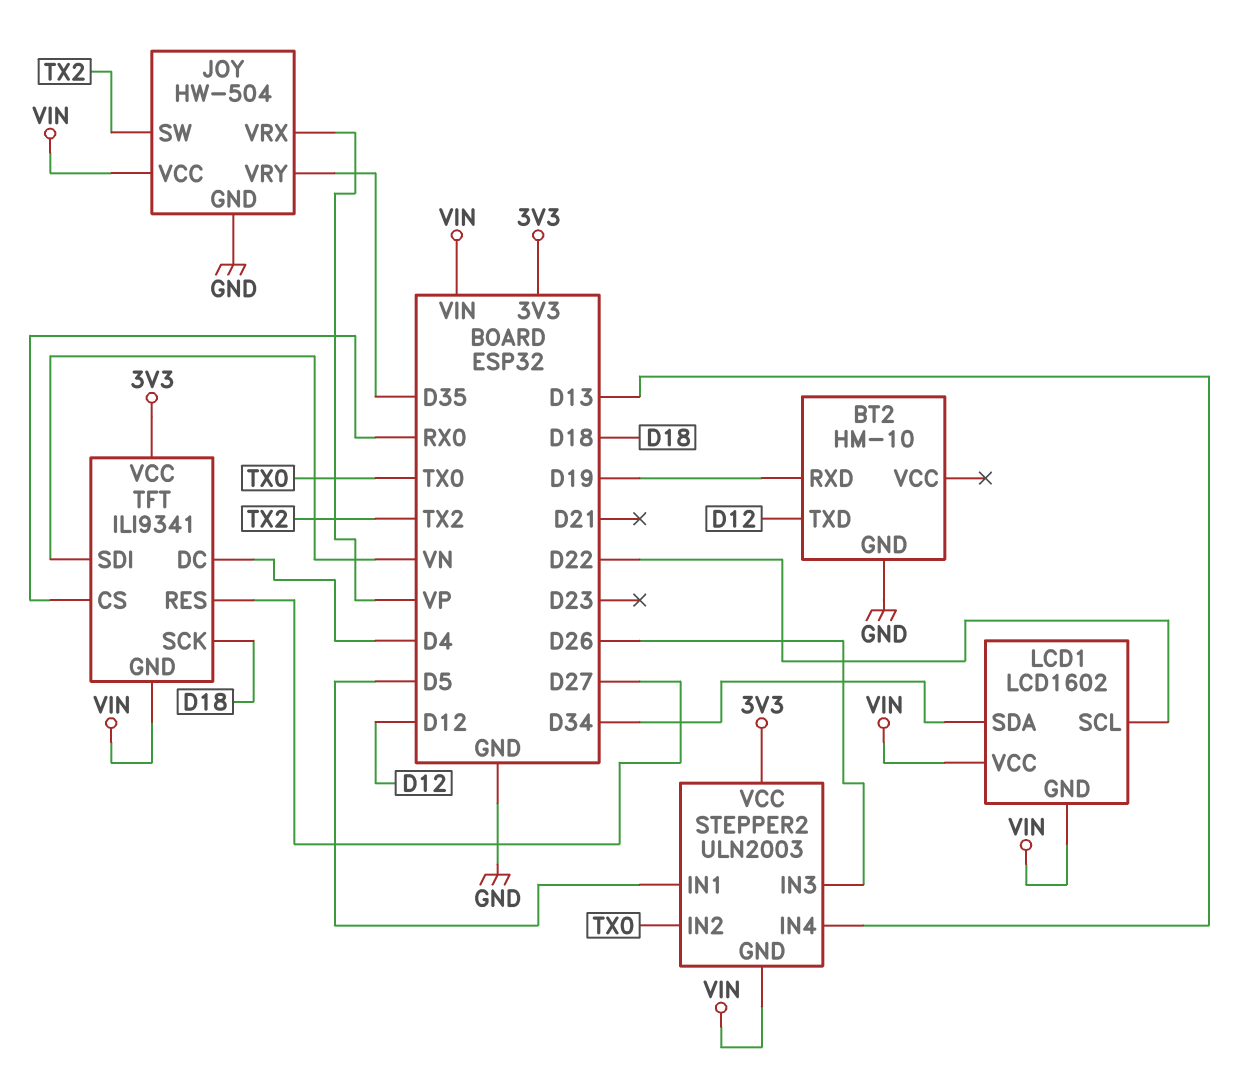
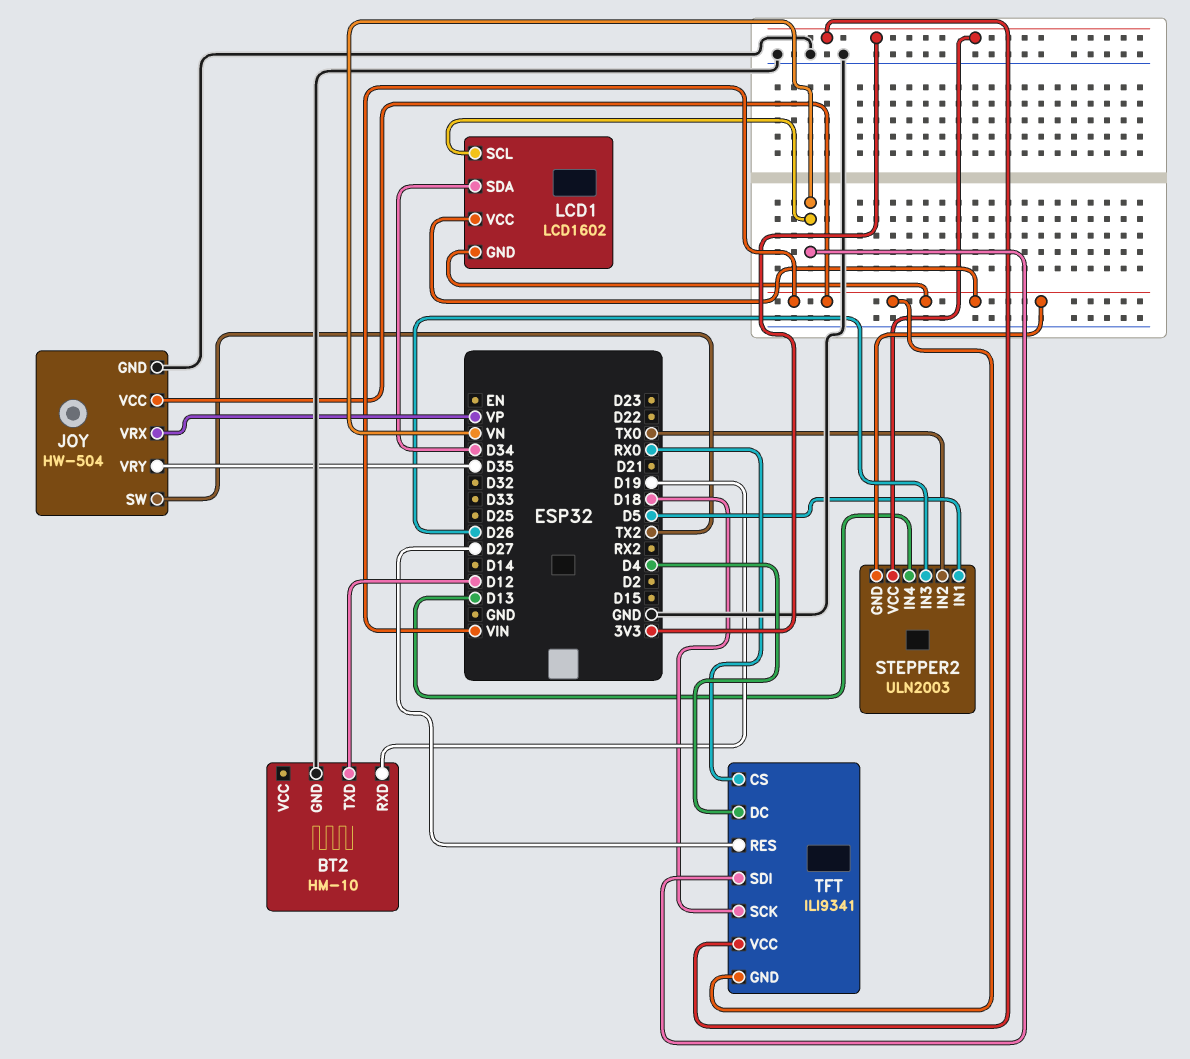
LCD1 pin SCL: D22 -> VN

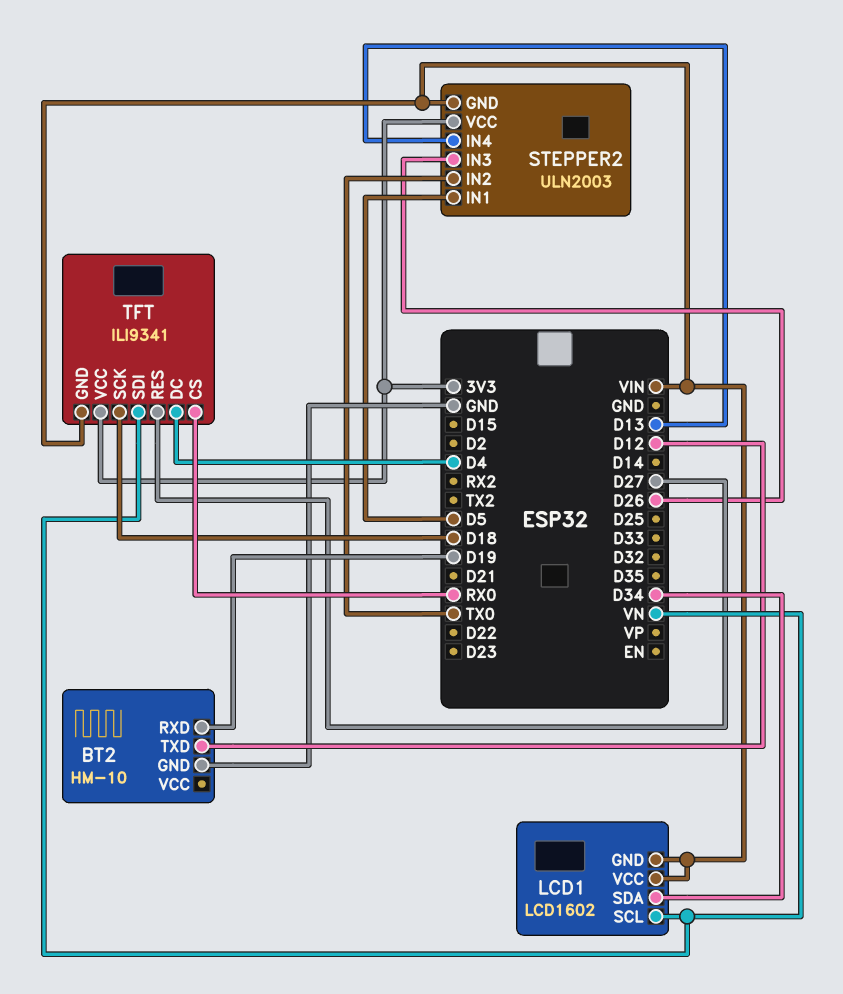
JOY: HW-504 -> none
JOY pin GND: GND -> none
JOY pin SW: TX2 -> none
JOY pin VCC: VIN -> none
JOY pin VRX: VP -> none
JOY pin VRY: D35 -> none

